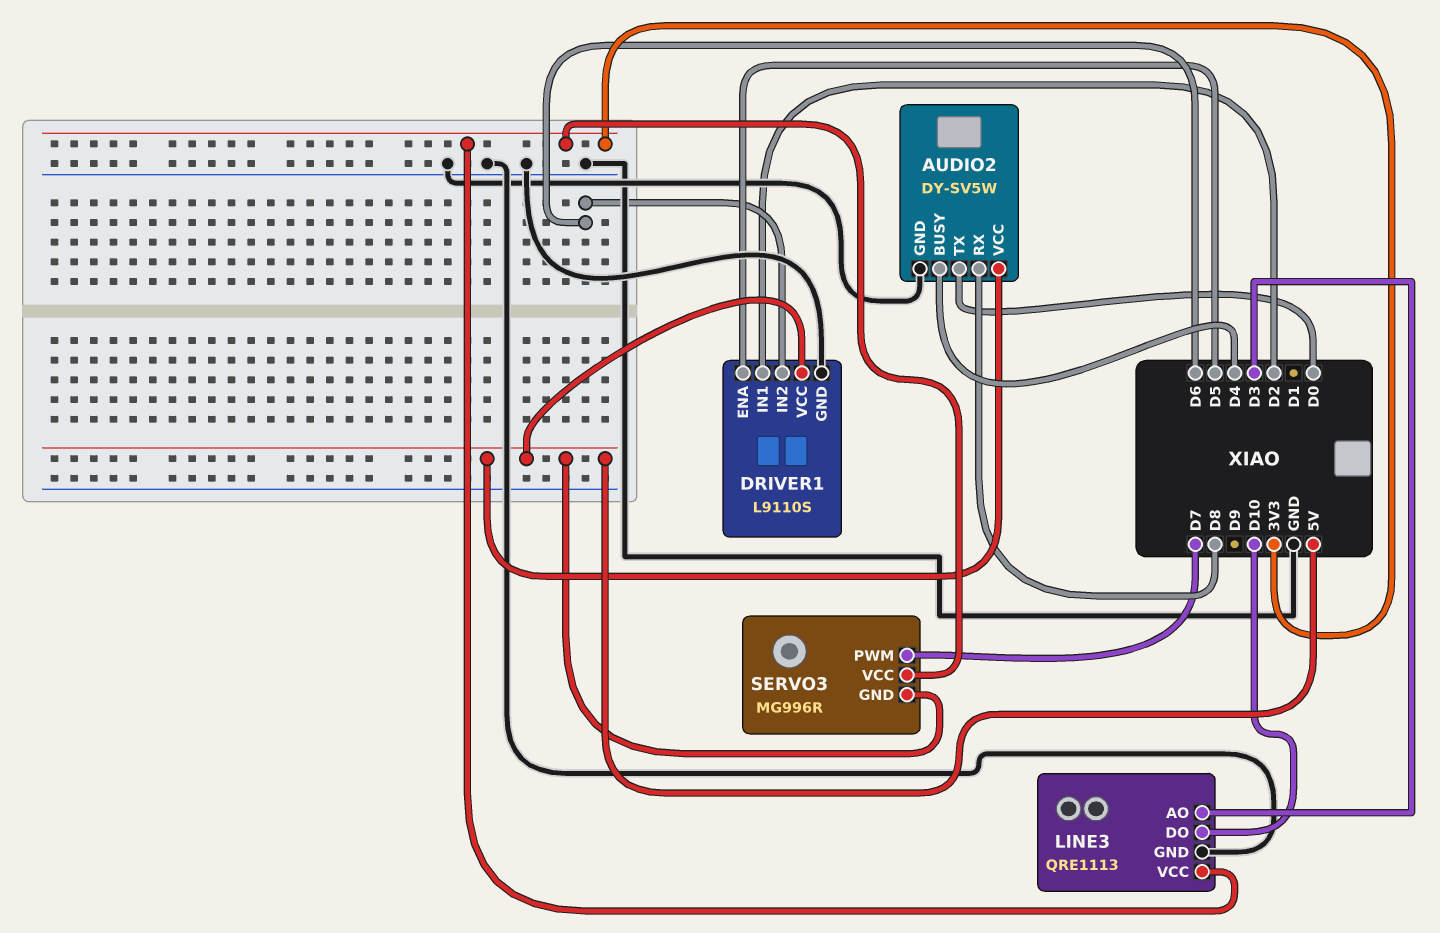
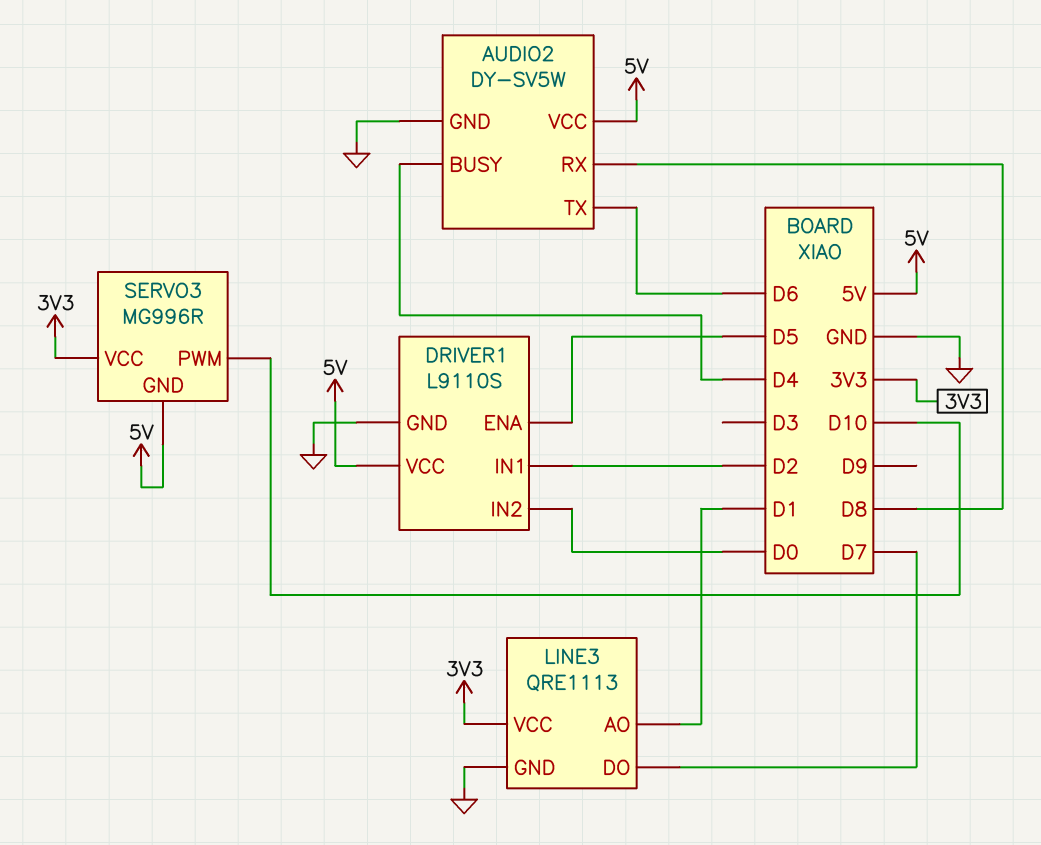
AUDIO2 pin TX: D0 -> D6
DRIVER1 pin IN2: D6 -> D0
LINE3 pin AO: D3 -> D1
LINE3 pin DO: D10 -> D7
SERVO3 pin PWM: D7 -> D10

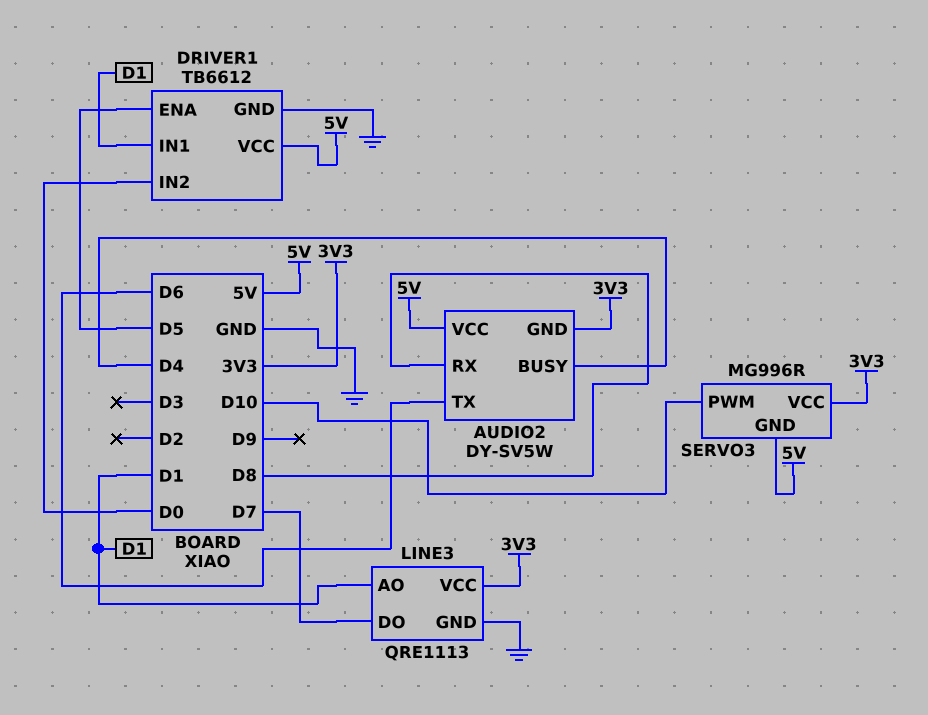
AUDIO2 pin GND: GND -> 3V3
DRIVER1: L9110S -> TB6612
DRIVER1 pin IN1: D2 -> D1

